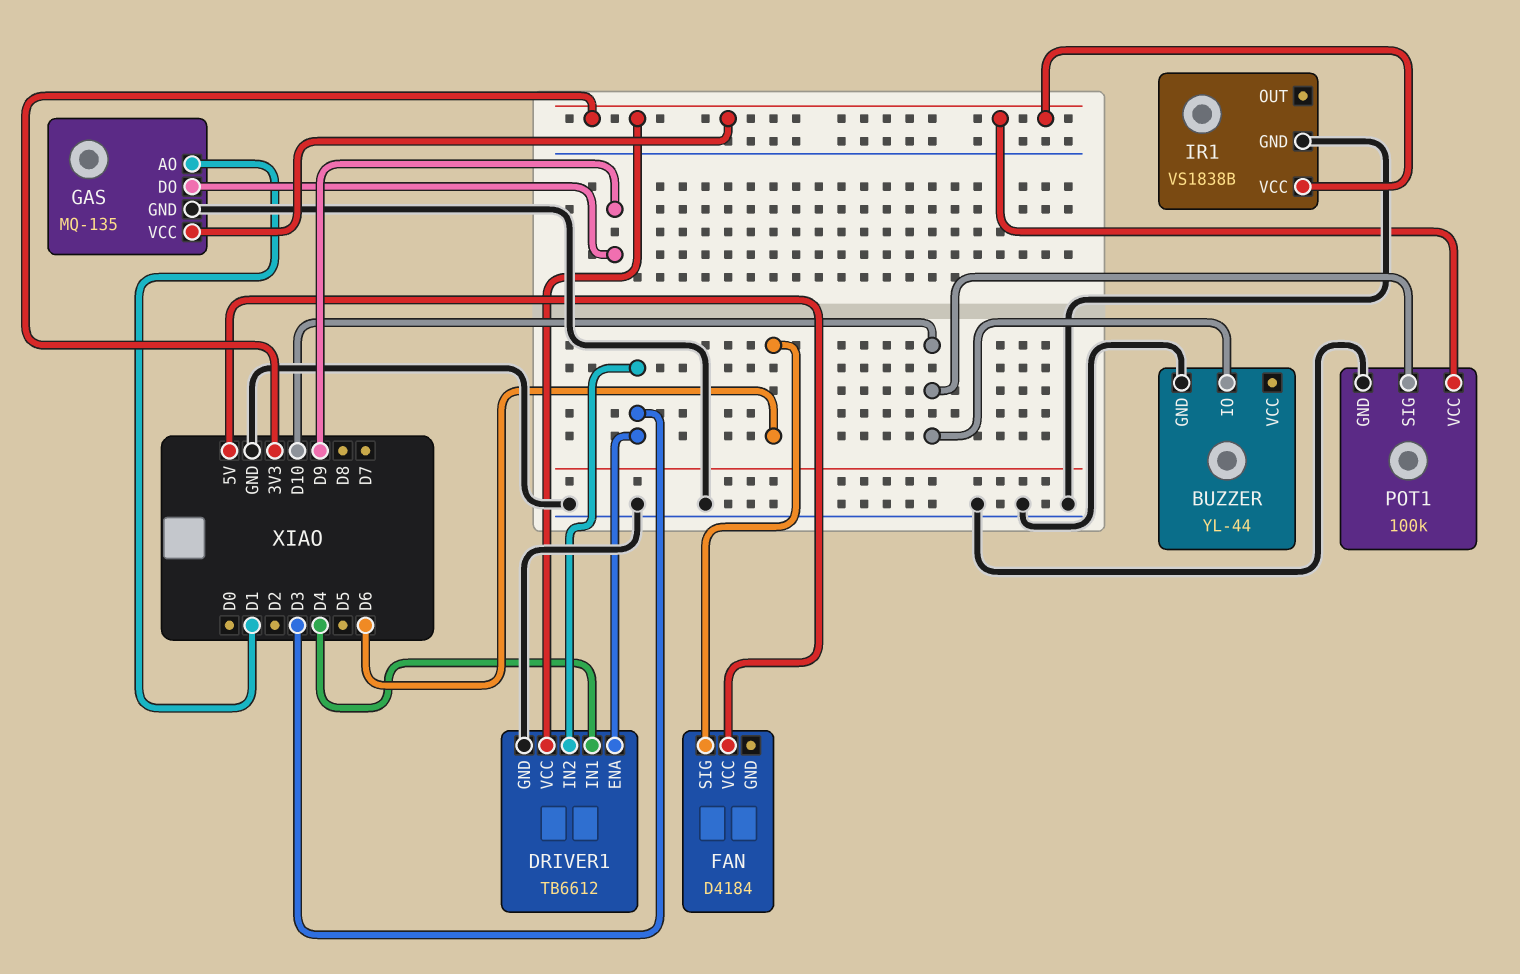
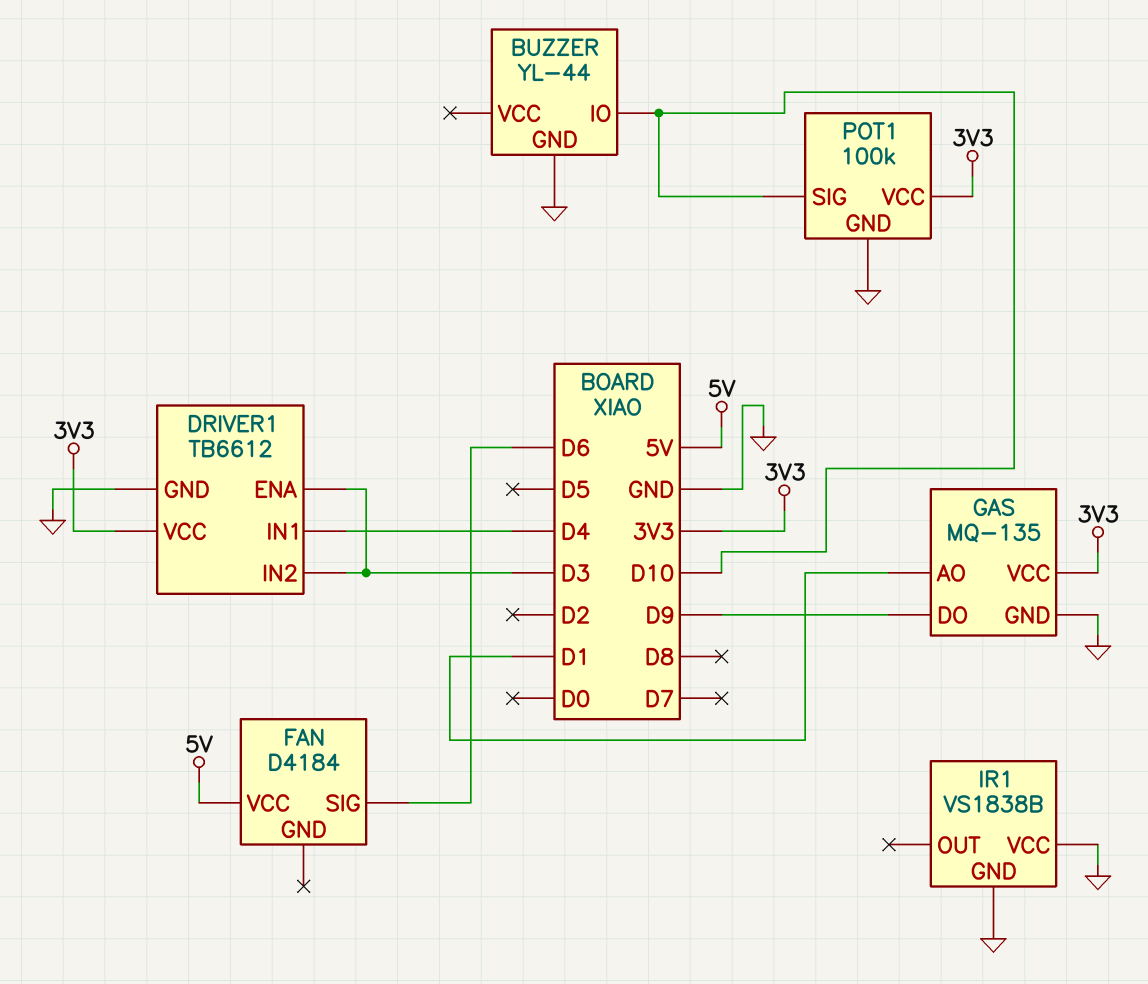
IR1 pin VCC: 3V3 -> GND

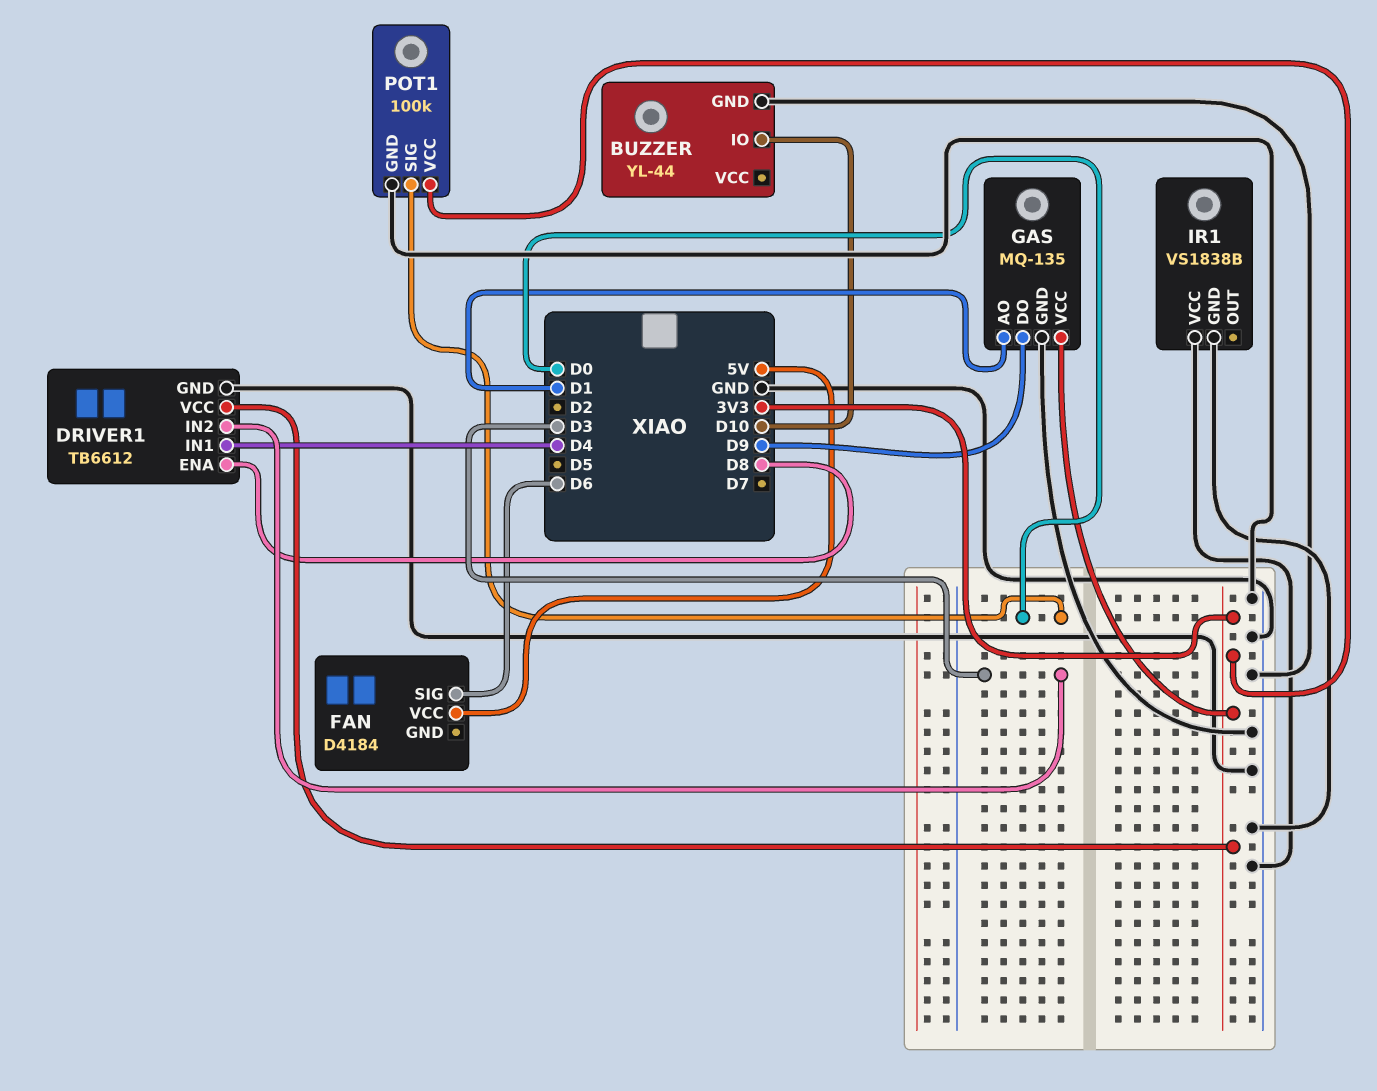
DRIVER1 pin ENA: D3 -> D8
POT1 pin SIG: D10 -> D0

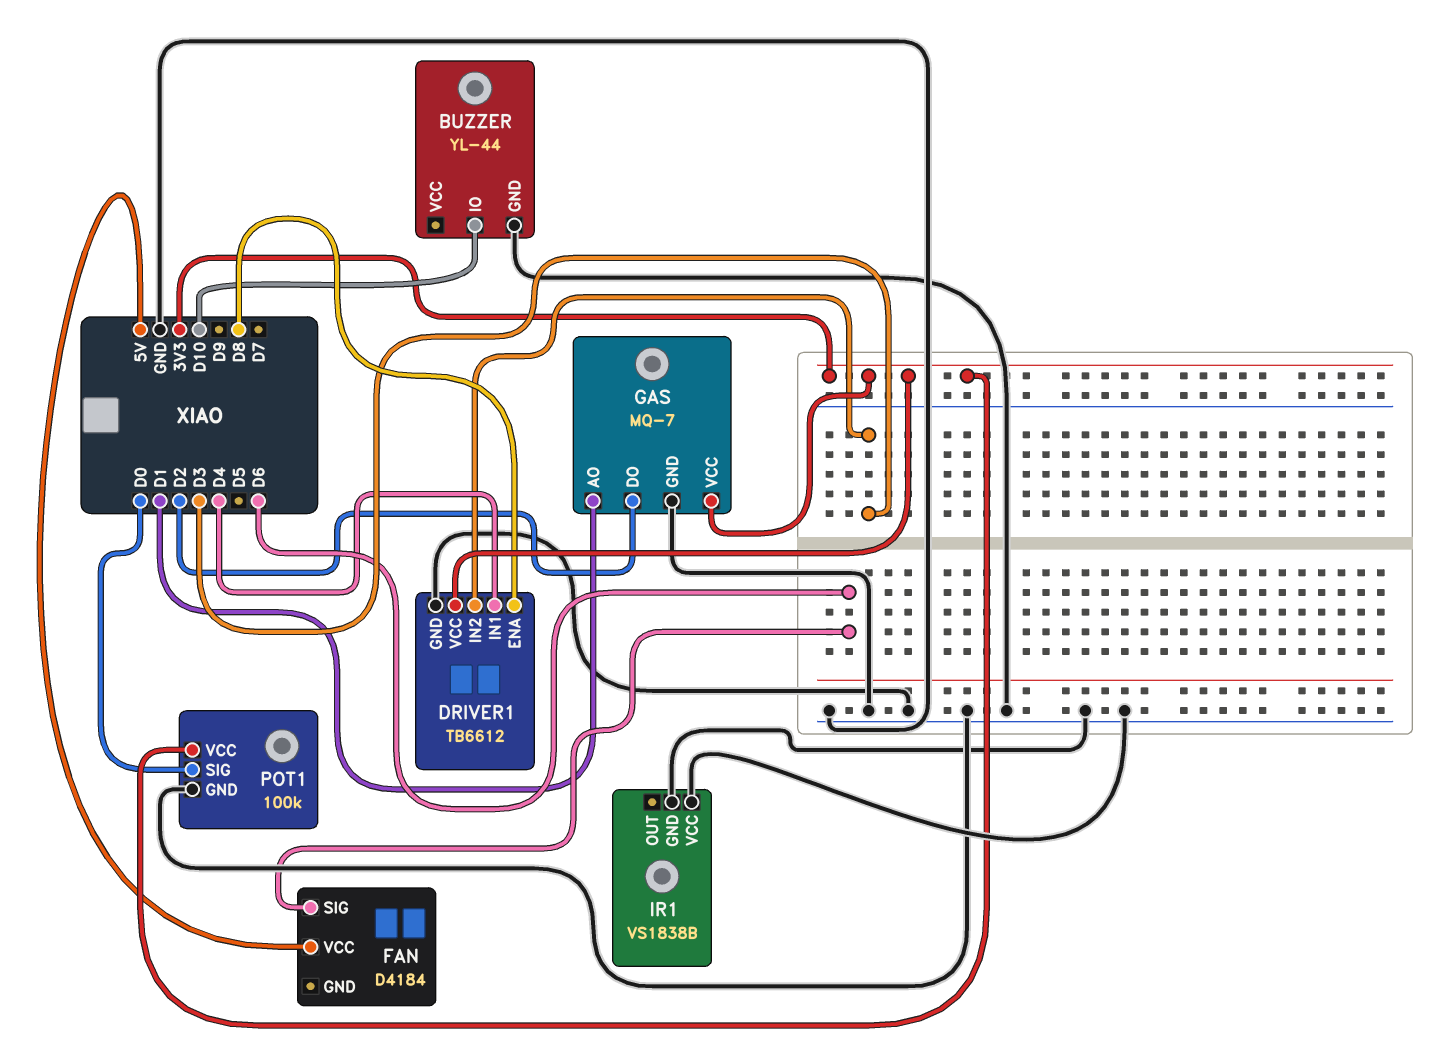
GAS: MQ-135 -> MQ-7
GAS pin DO: D9 -> D2

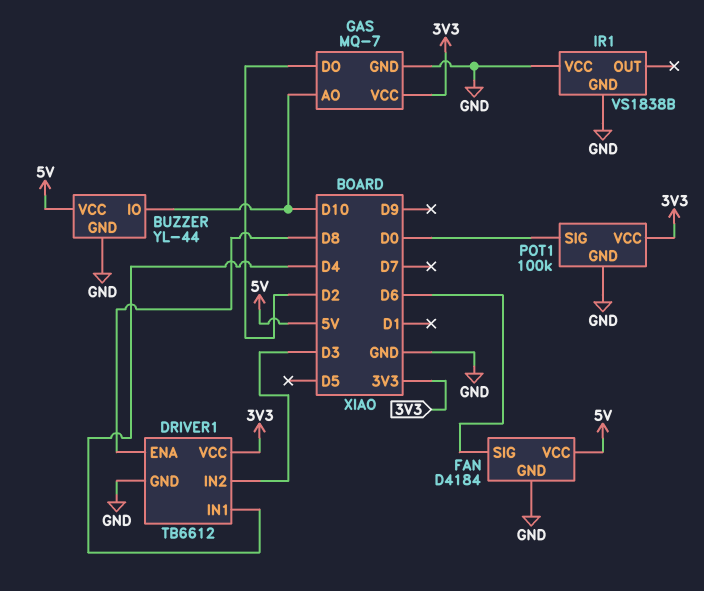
BUZZER pin VCC: none -> 5V
FAN pin GND: none -> GND
GAS pin AO: D1 -> D10

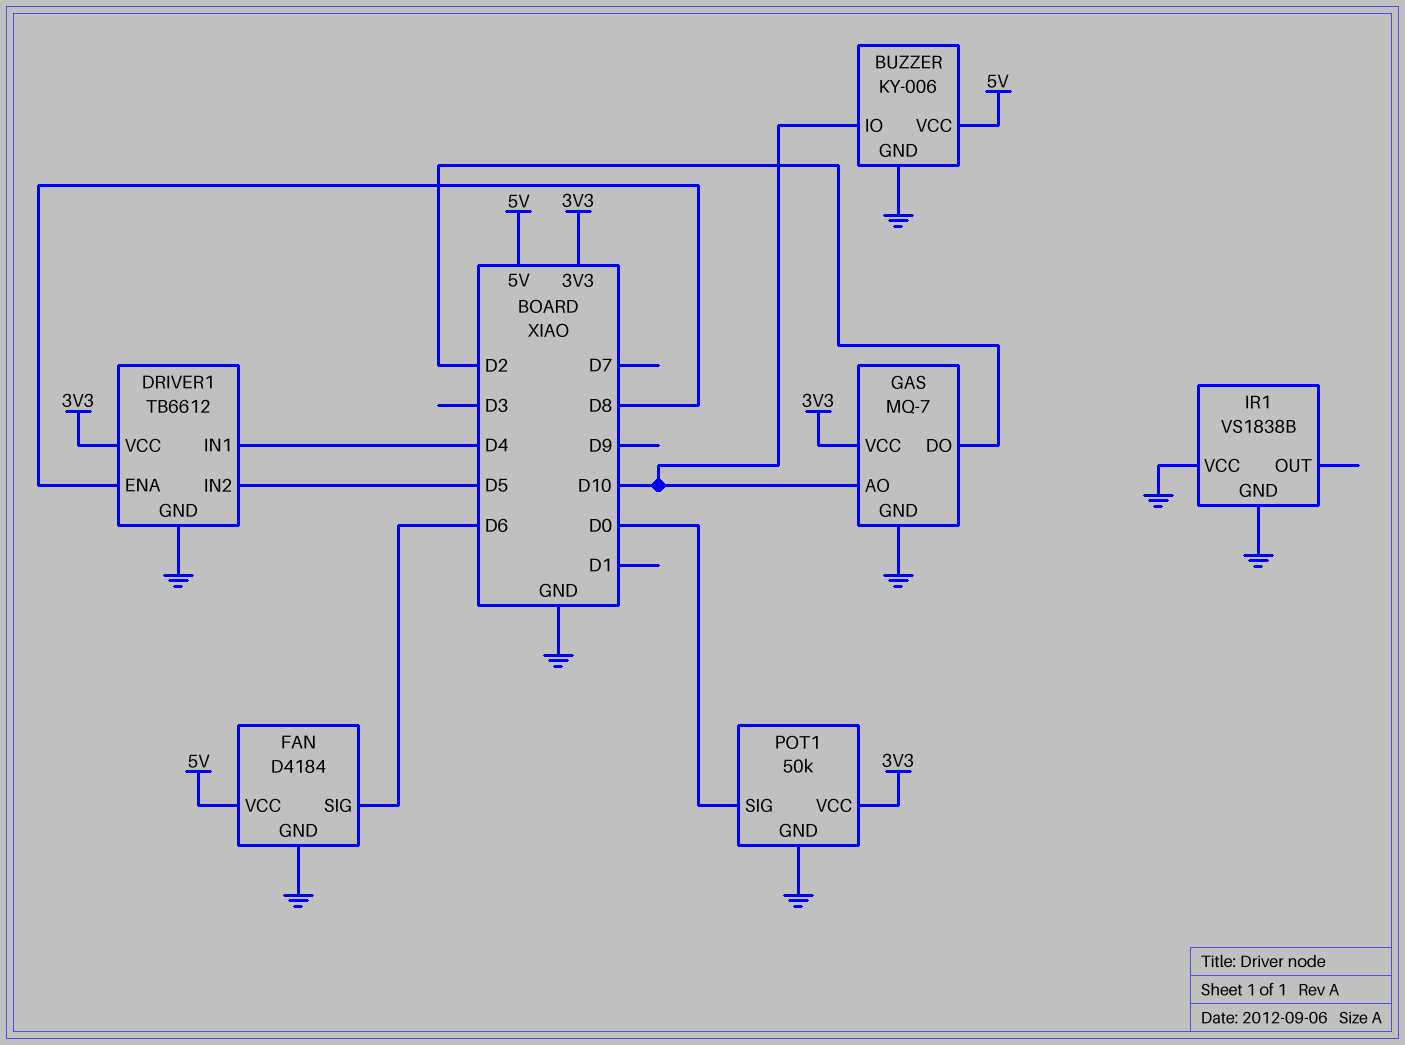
BUZZER: YL-44 -> KY-006
DRIVER1 pin IN2: D3 -> D5
POT1: 100k -> 50k

